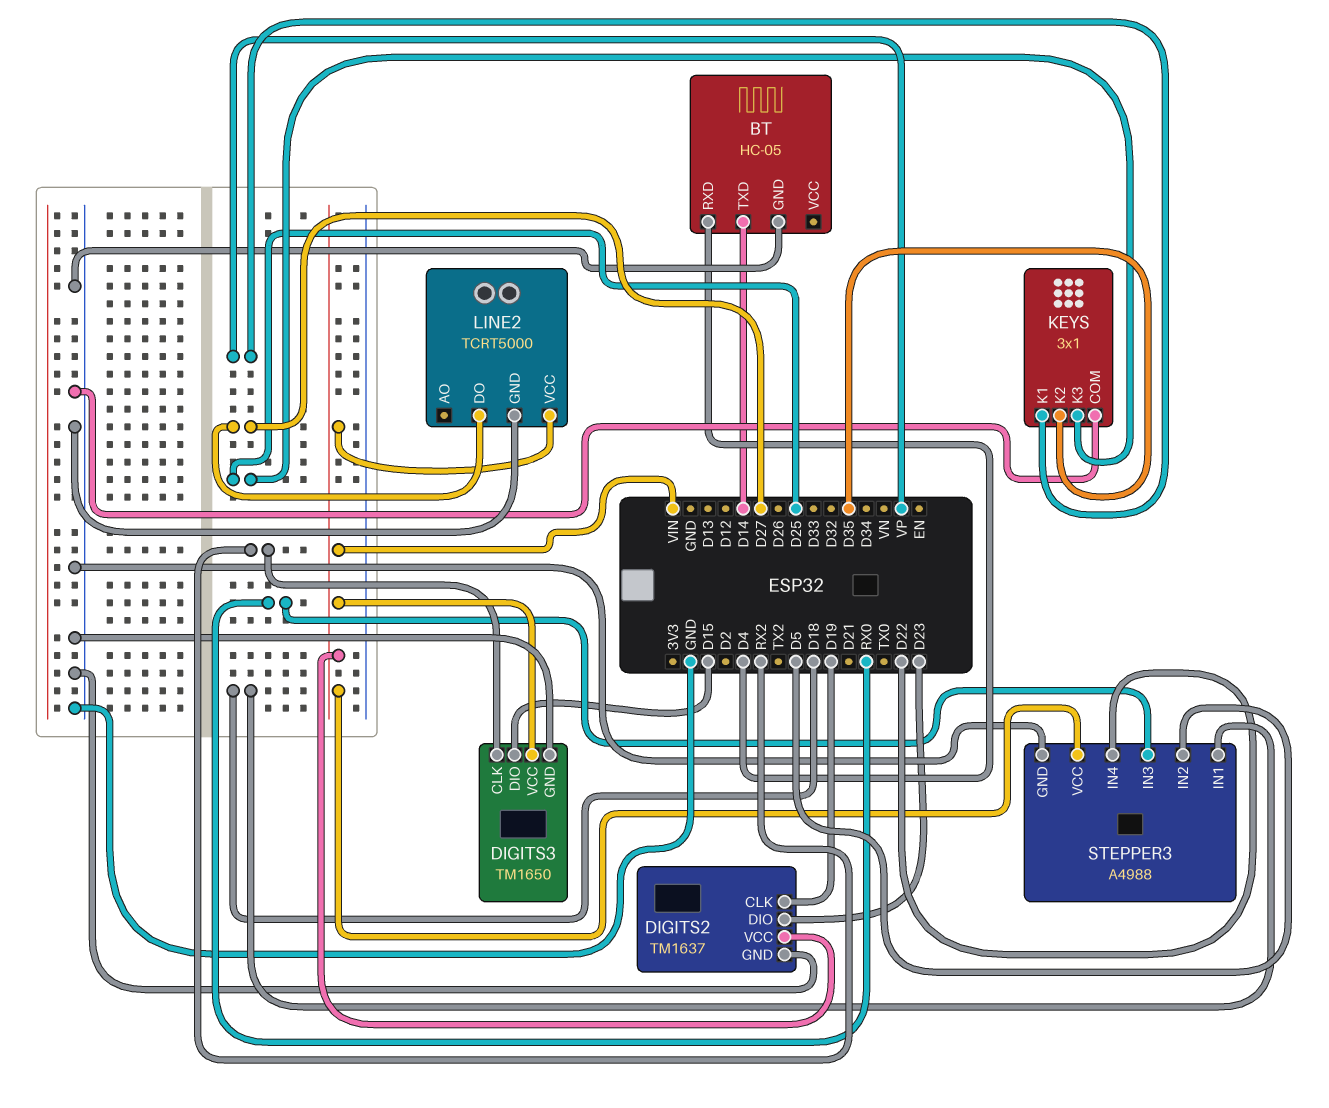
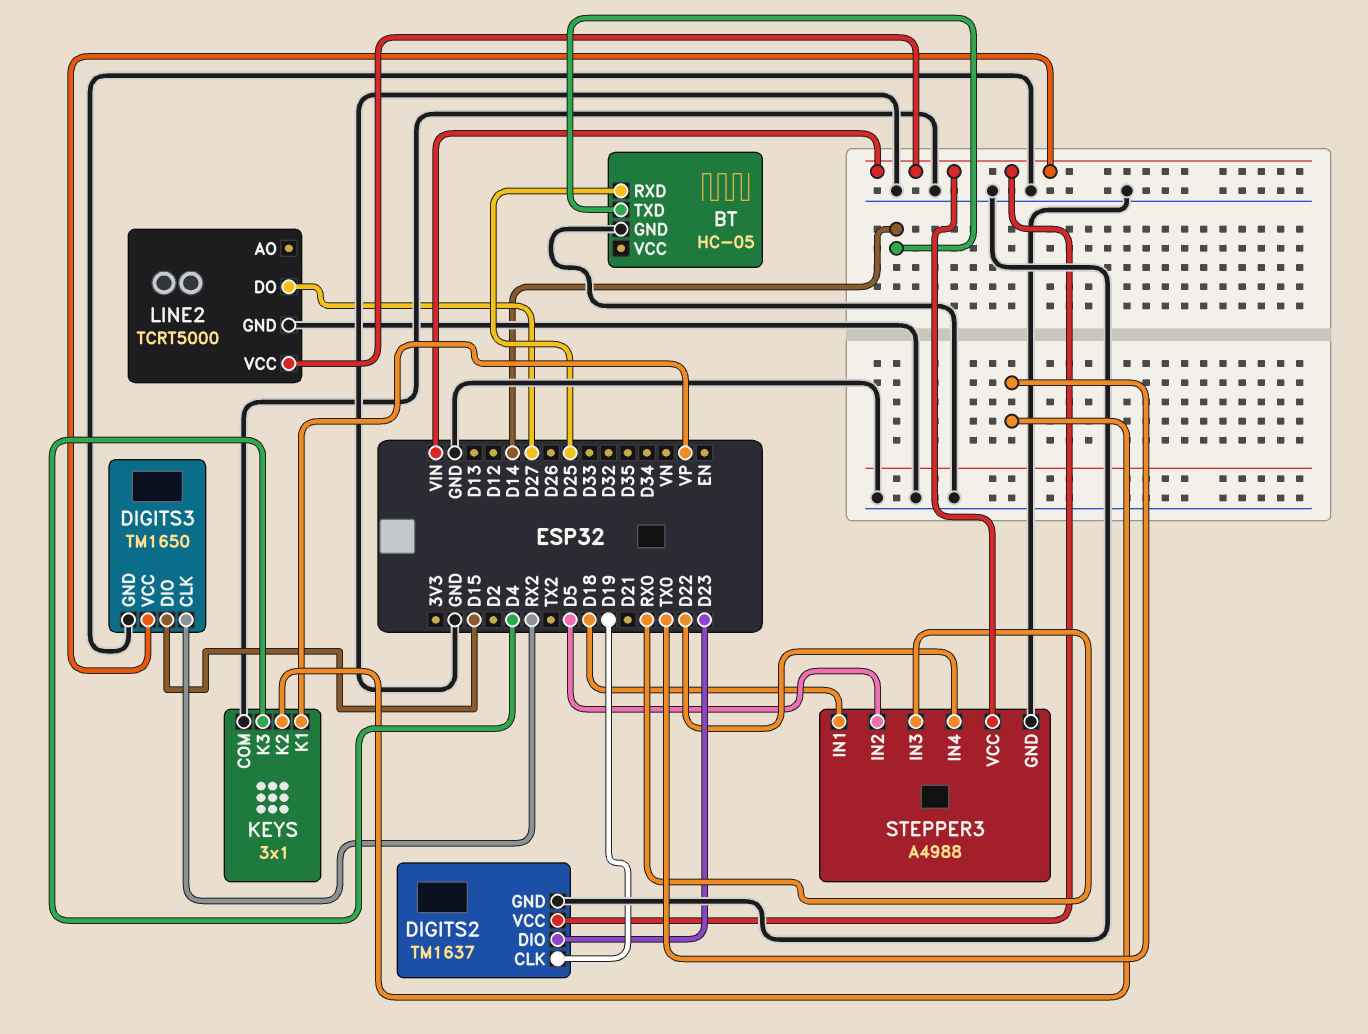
BT pin RXD: D4 -> D25
KEYS pin K2: D35 -> TX0
KEYS pin K3: D25 -> D4

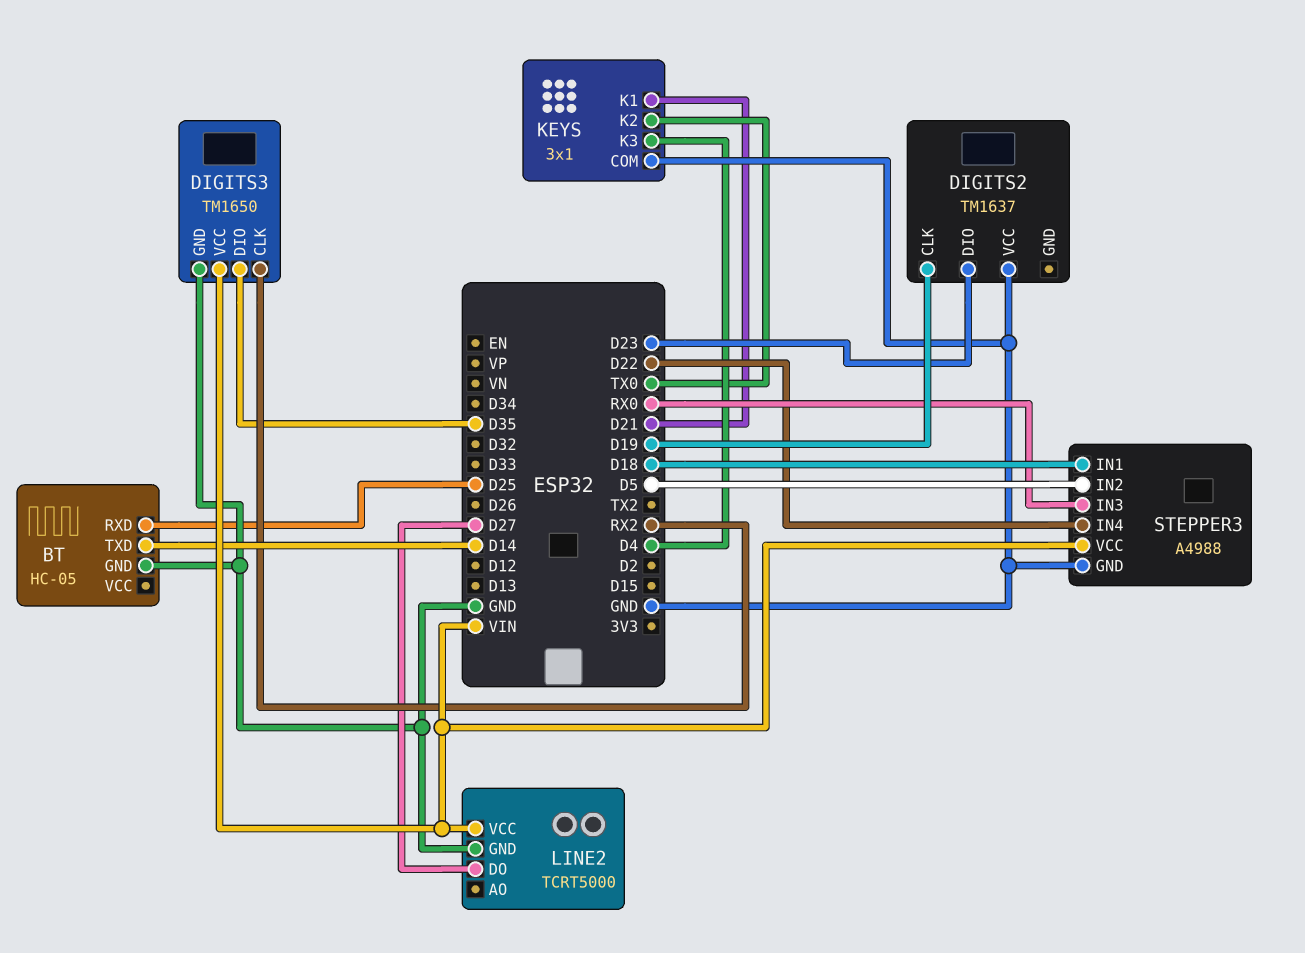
DIGITS2 pin GND: GND -> none
DIGITS2 pin VCC: VIN -> GND
DIGITS3 pin DIO: D15 -> D35
KEYS pin K1: VP -> D21

